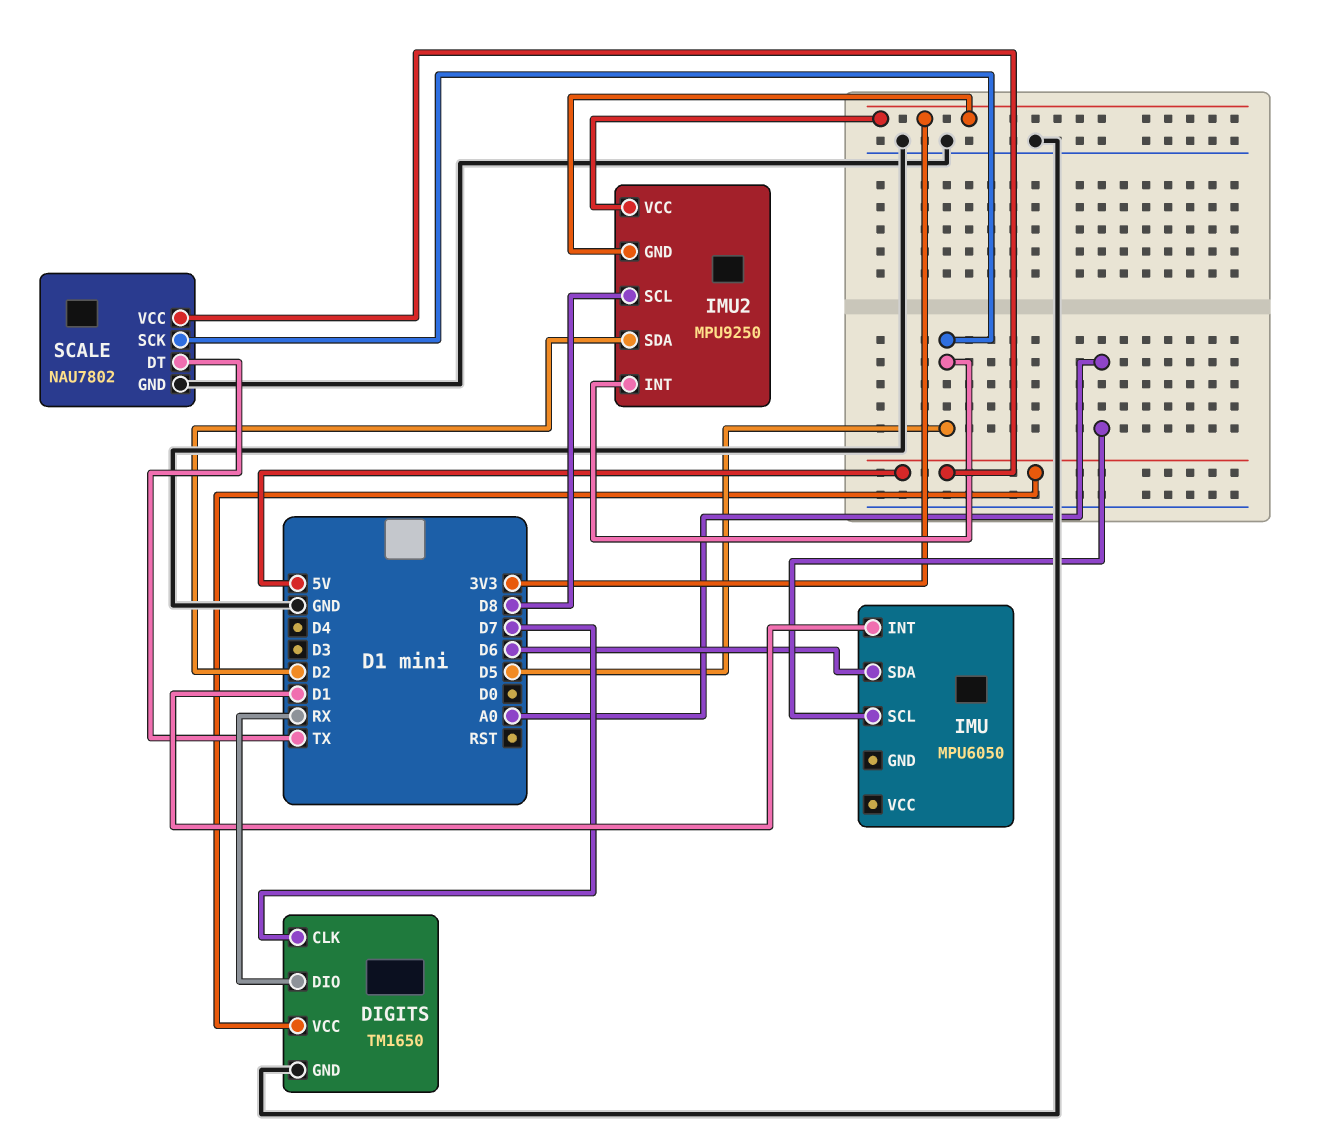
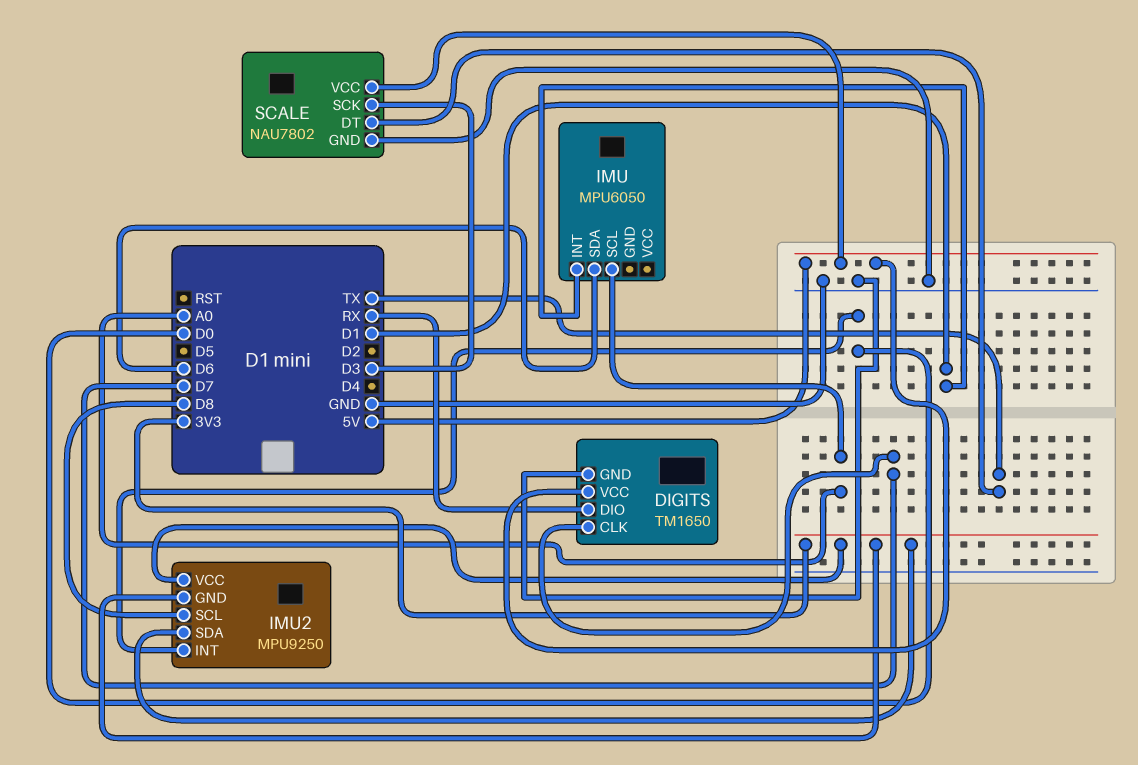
IMU2 pin INT: D5 -> D0
IMU2 pin SDA: D2 -> 3V3
SCALE pin SCK: D5 -> D3

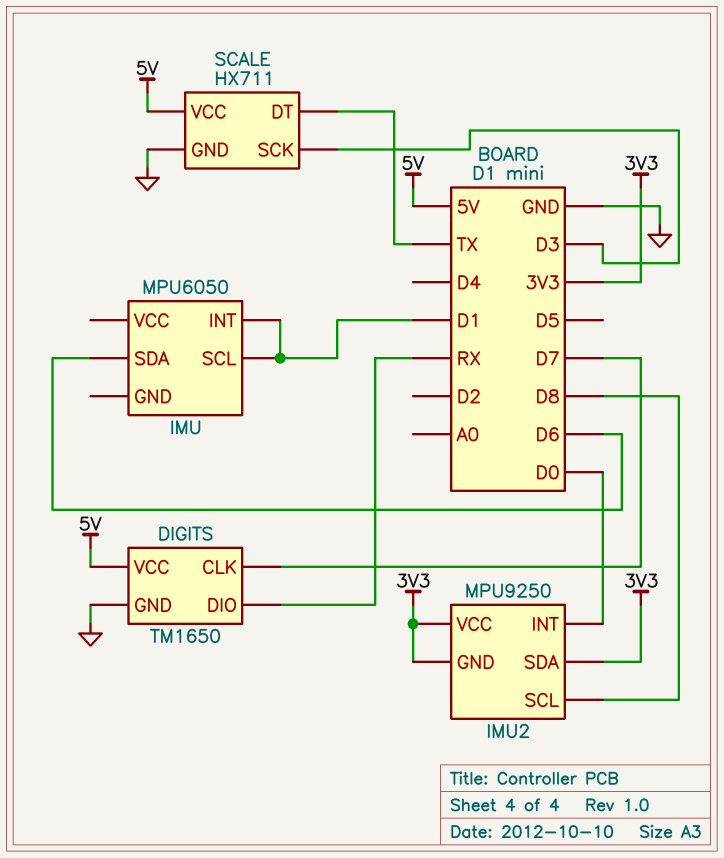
IMU pin SCL: A0 -> D1
SCALE: NAU7802 -> HX711

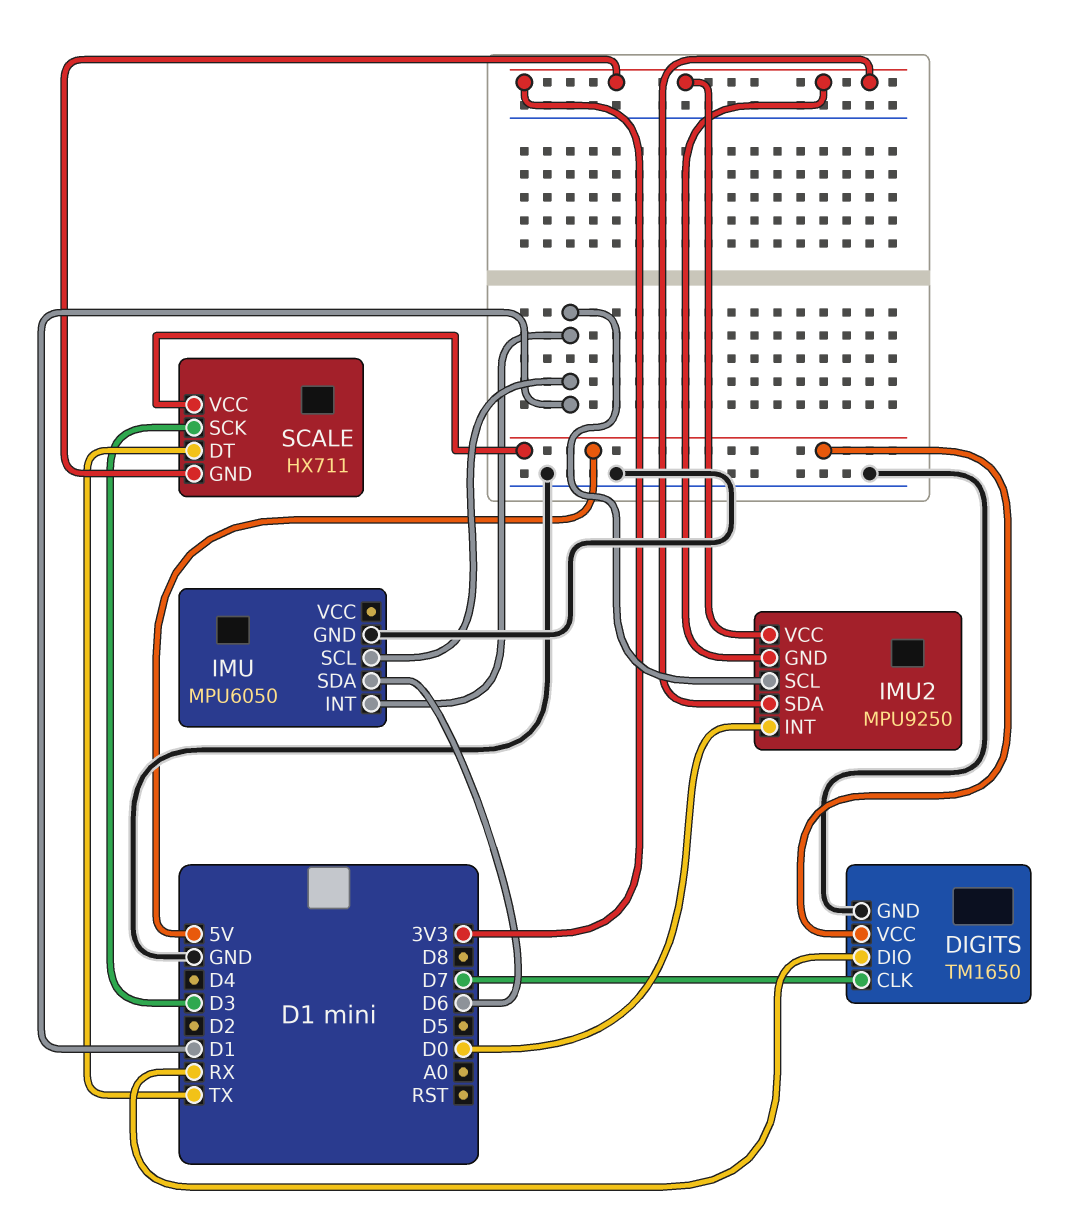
IMU pin GND: none -> GND
IMU2 pin SCL: D8 -> D1
SCALE pin GND: GND -> 3V3

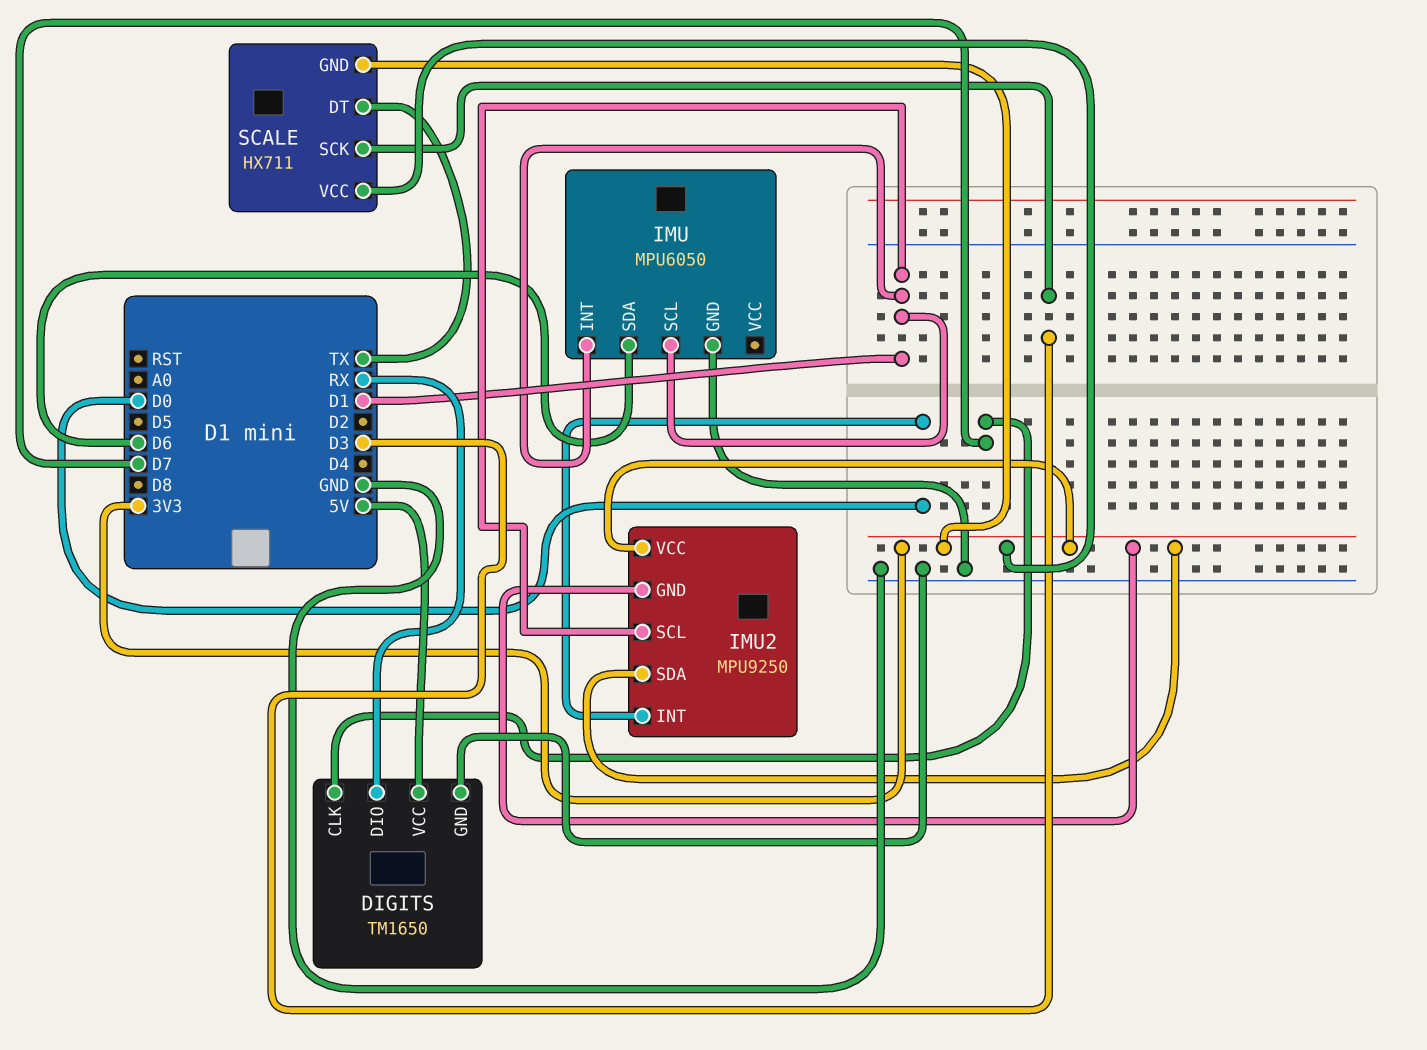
SCALE pin VCC: 5V -> 3V3

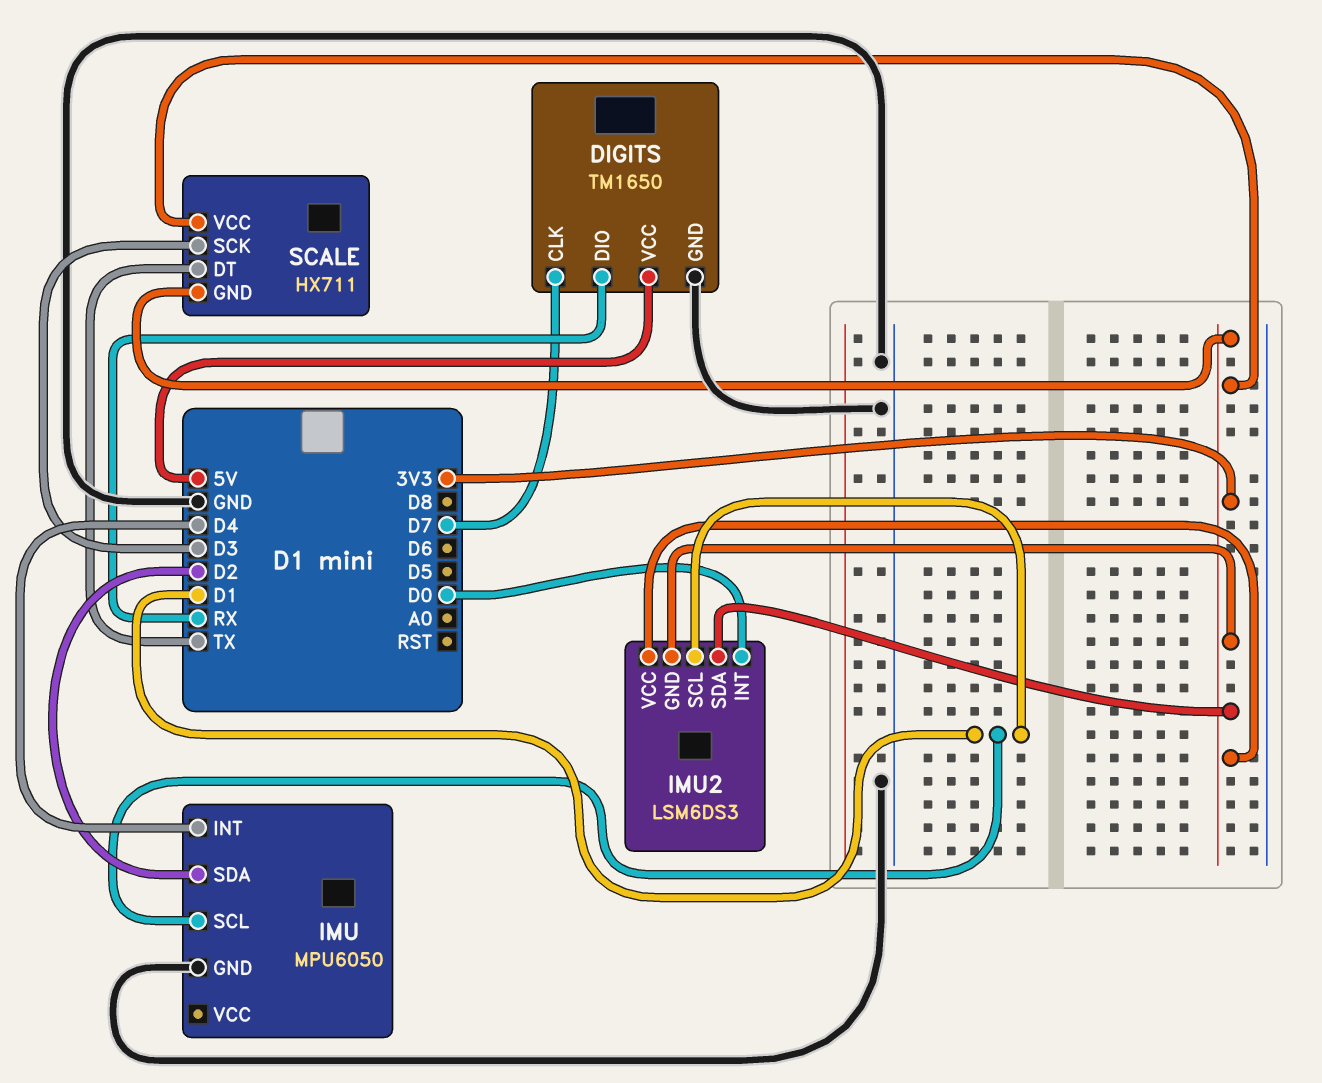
IMU pin INT: D1 -> D4
IMU pin SDA: D6 -> D2
IMU2: MPU9250 -> LSM6DS3

